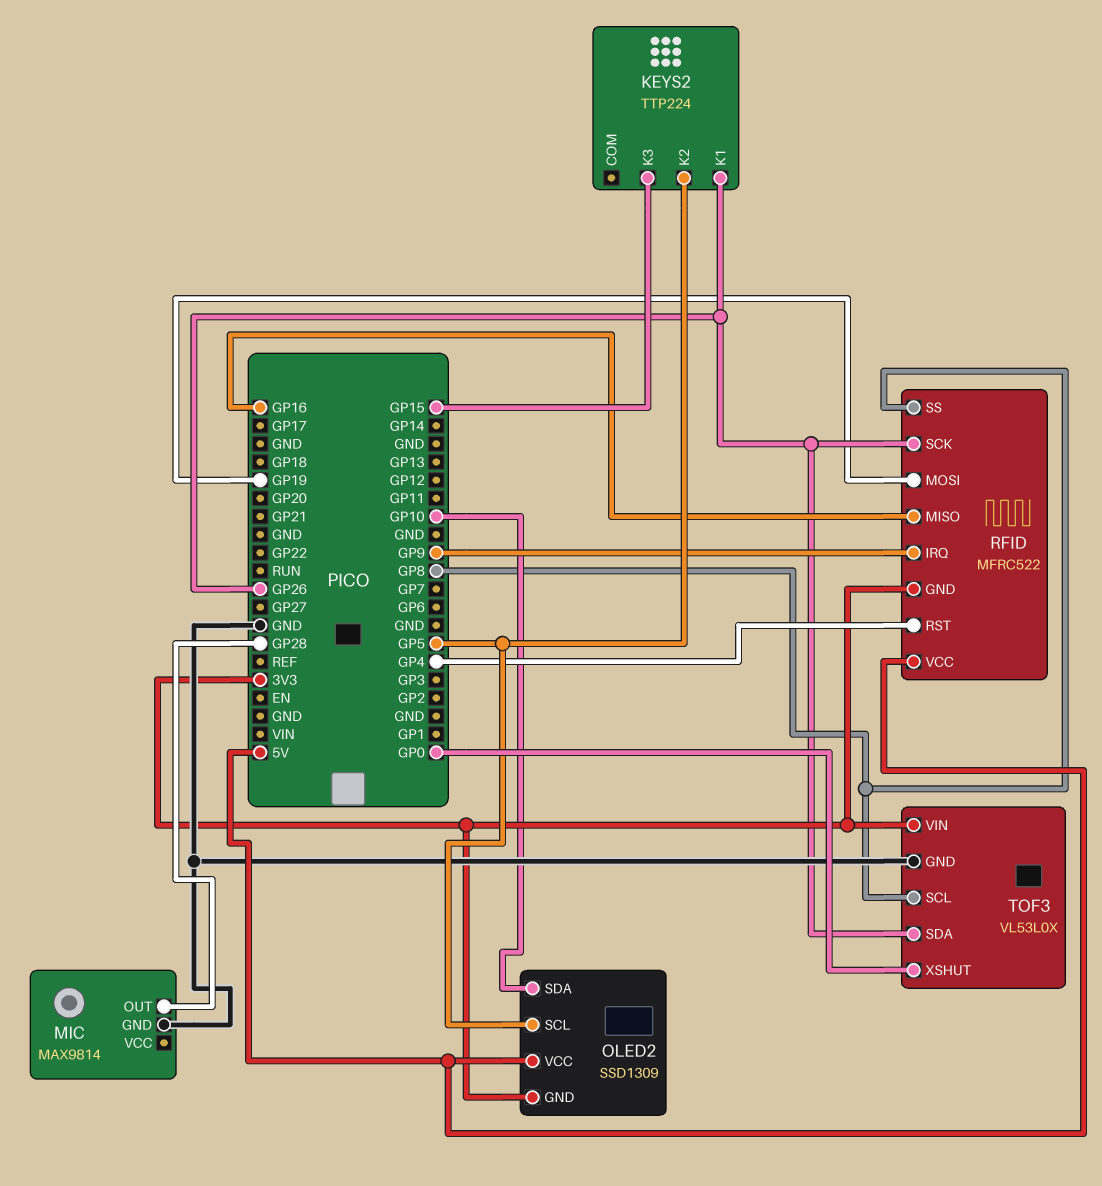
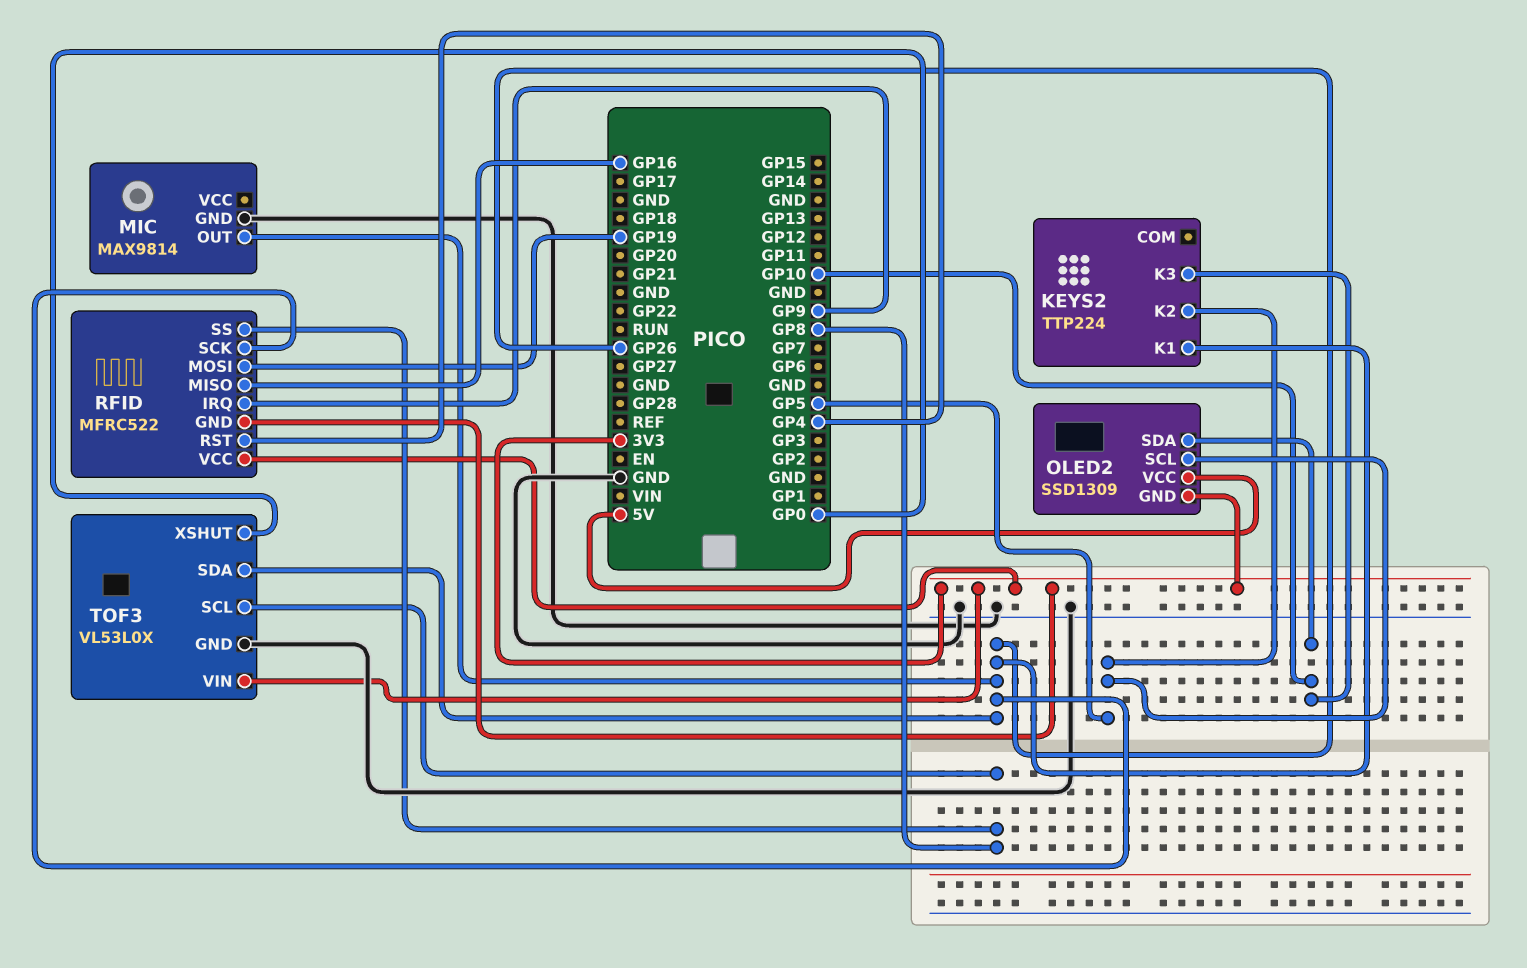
KEYS2 pin K3: GP15 -> GP10
MIC pin OUT: GP28 -> GP26
RFID pin VCC: 5V -> 3V3

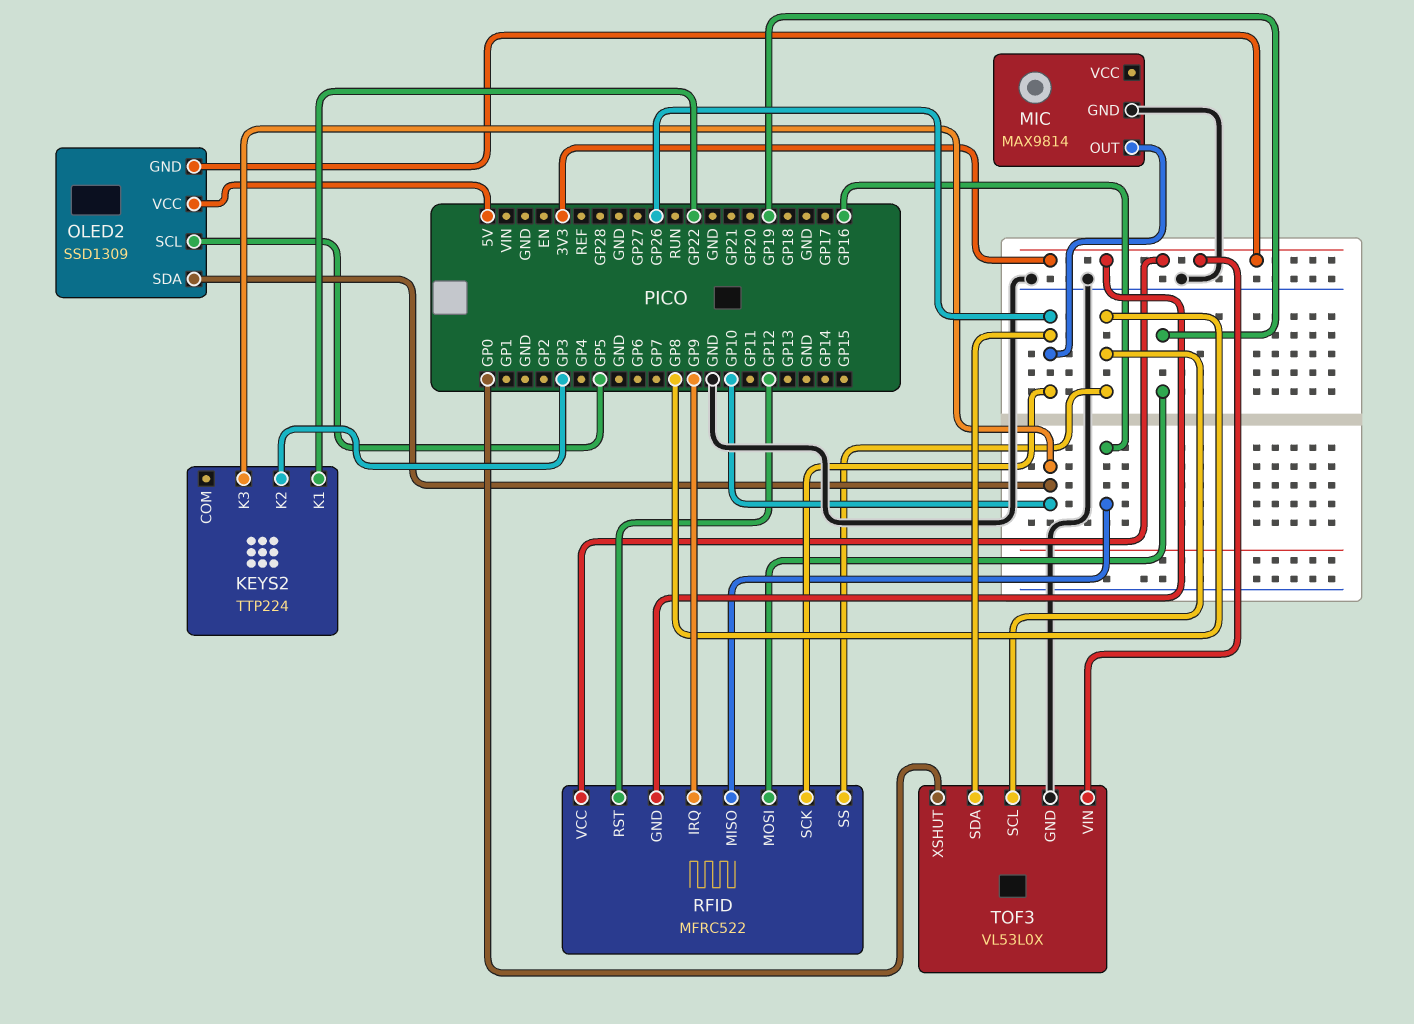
KEYS2 pin K1: GP26 -> GP22
KEYS2 pin K2: GP5 -> GP3
RFID pin RST: GP4 -> GP12

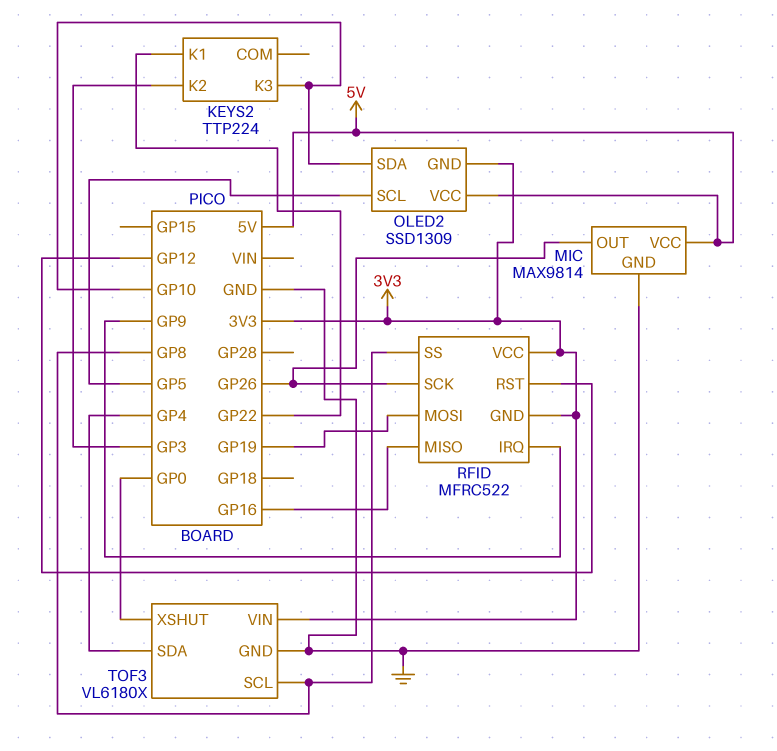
MIC pin VCC: none -> 5V
TOF3: VL53L0X -> VL6180X
TOF3 pin SDA: GP26 -> GP4

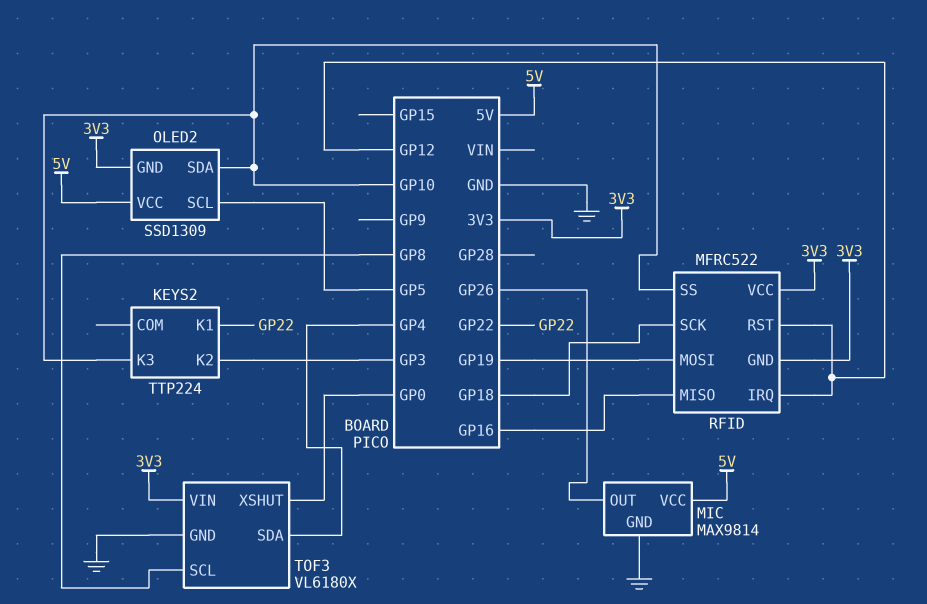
RFID pin IRQ: GP9 -> GP12
RFID pin SCK: GP26 -> GP18
RFID pin SS: GP8 -> GP10

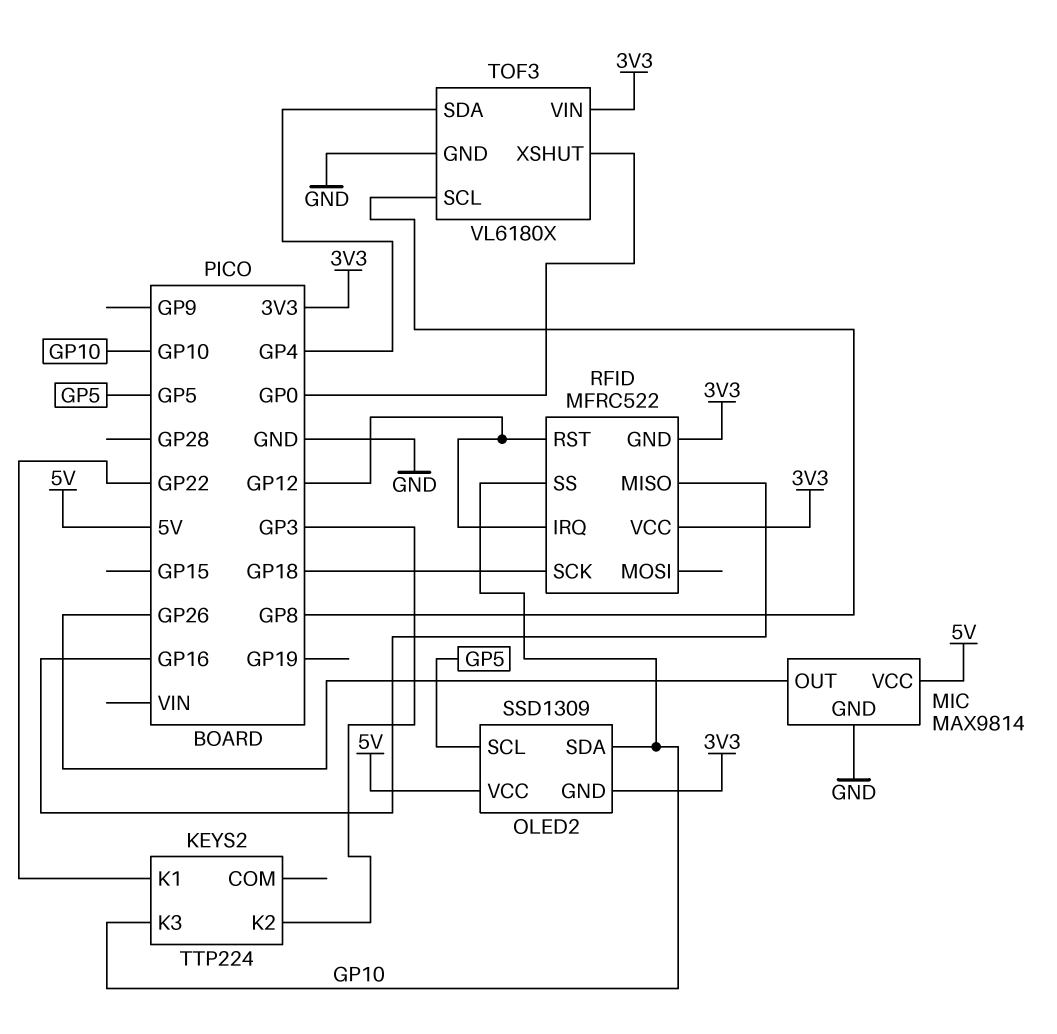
RFID pin MOSI: GP19 -> none

